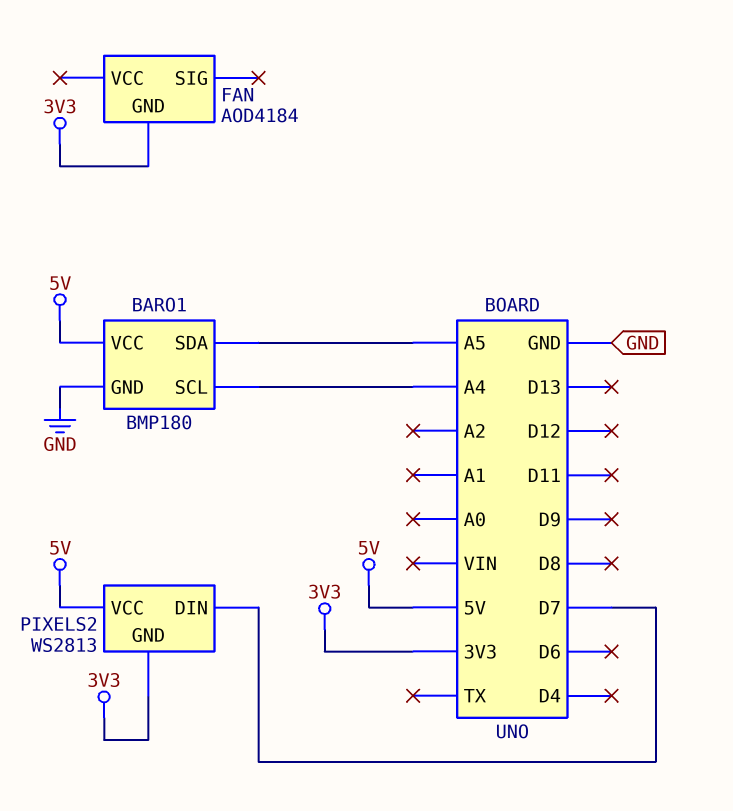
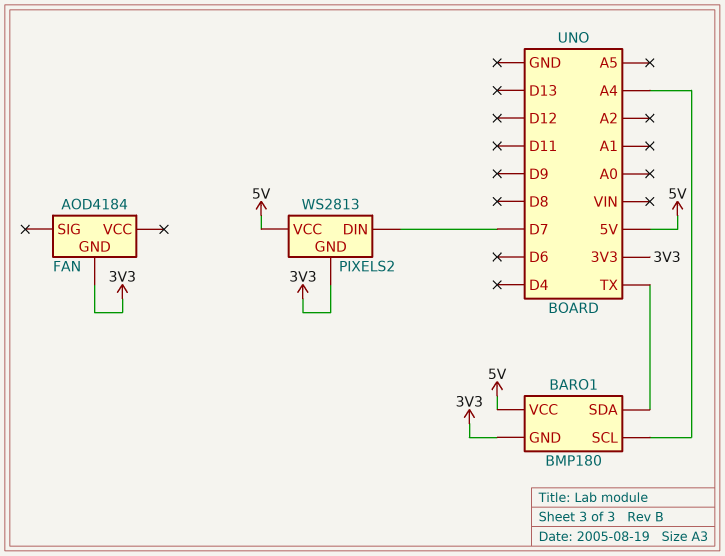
BARO1 pin GND: GND -> 3V3
BARO1 pin SDA: A5 -> TX

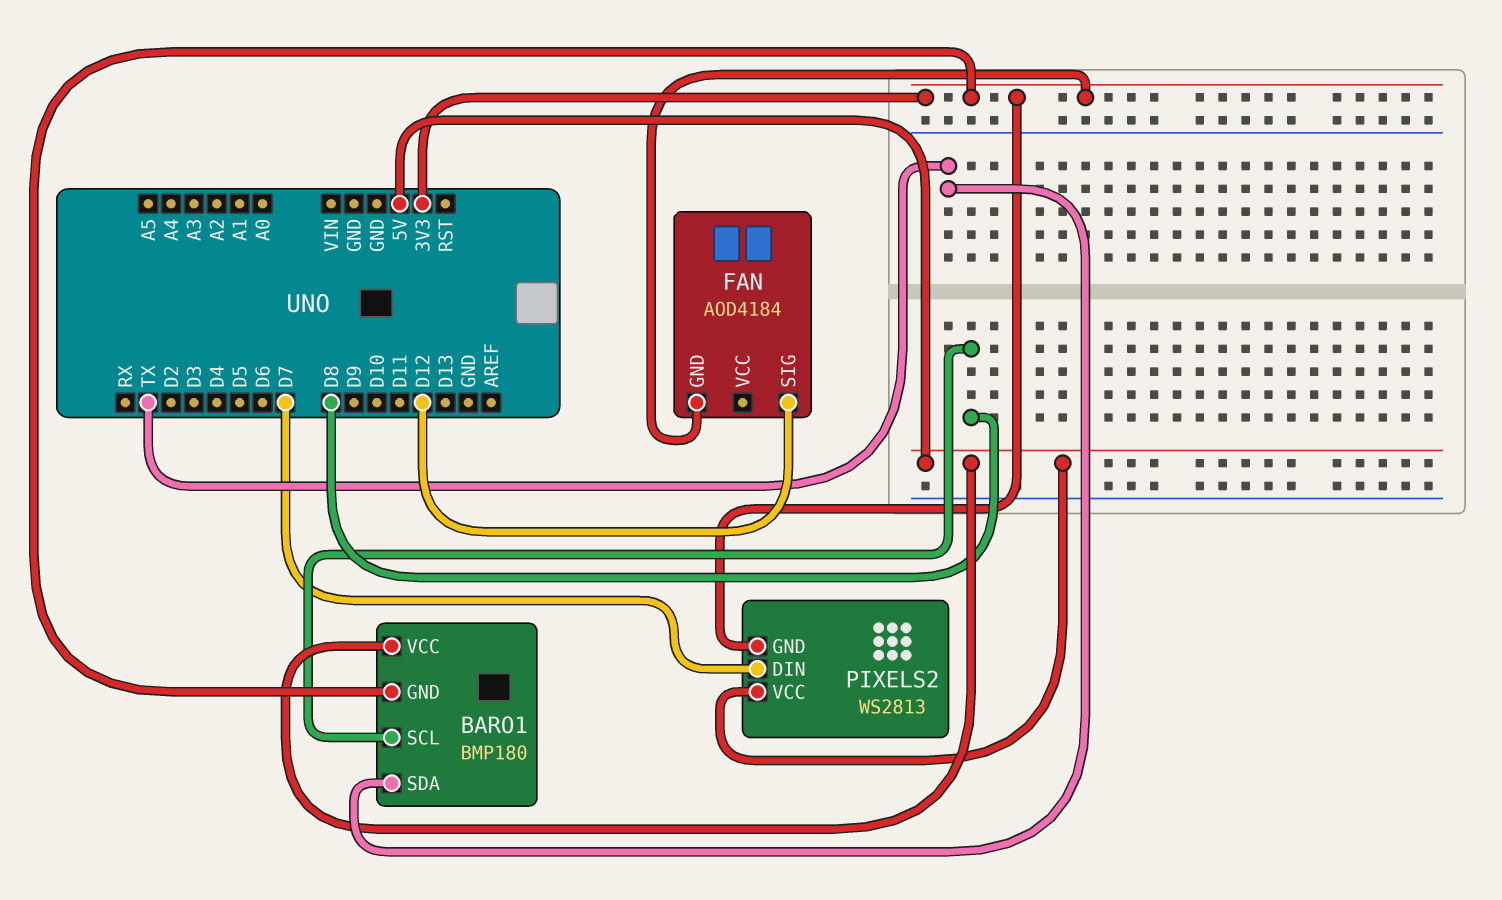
BARO1 pin SCL: A4 -> D8
FAN pin SIG: none -> D12

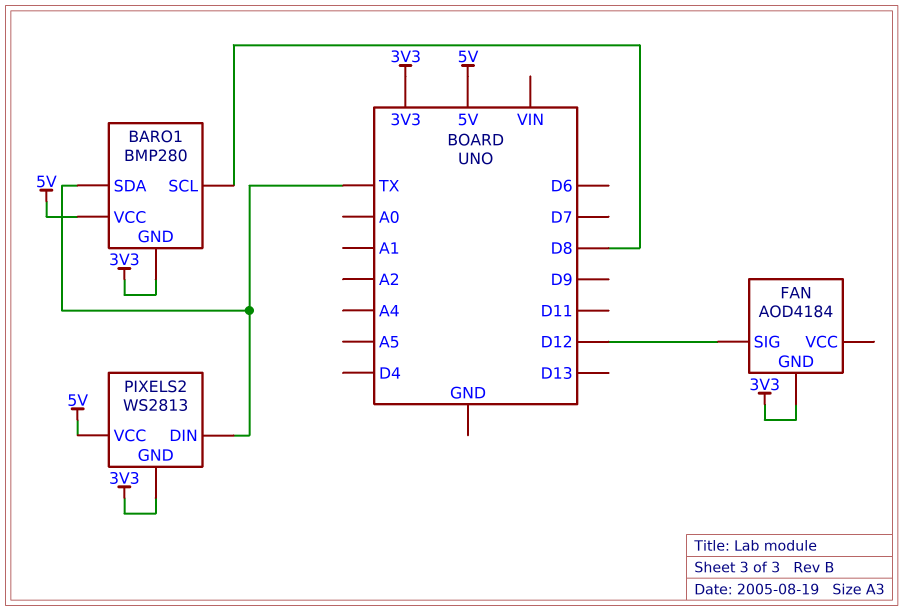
BARO1: BMP180 -> BMP280
PIXELS2 pin DIN: D7 -> TX

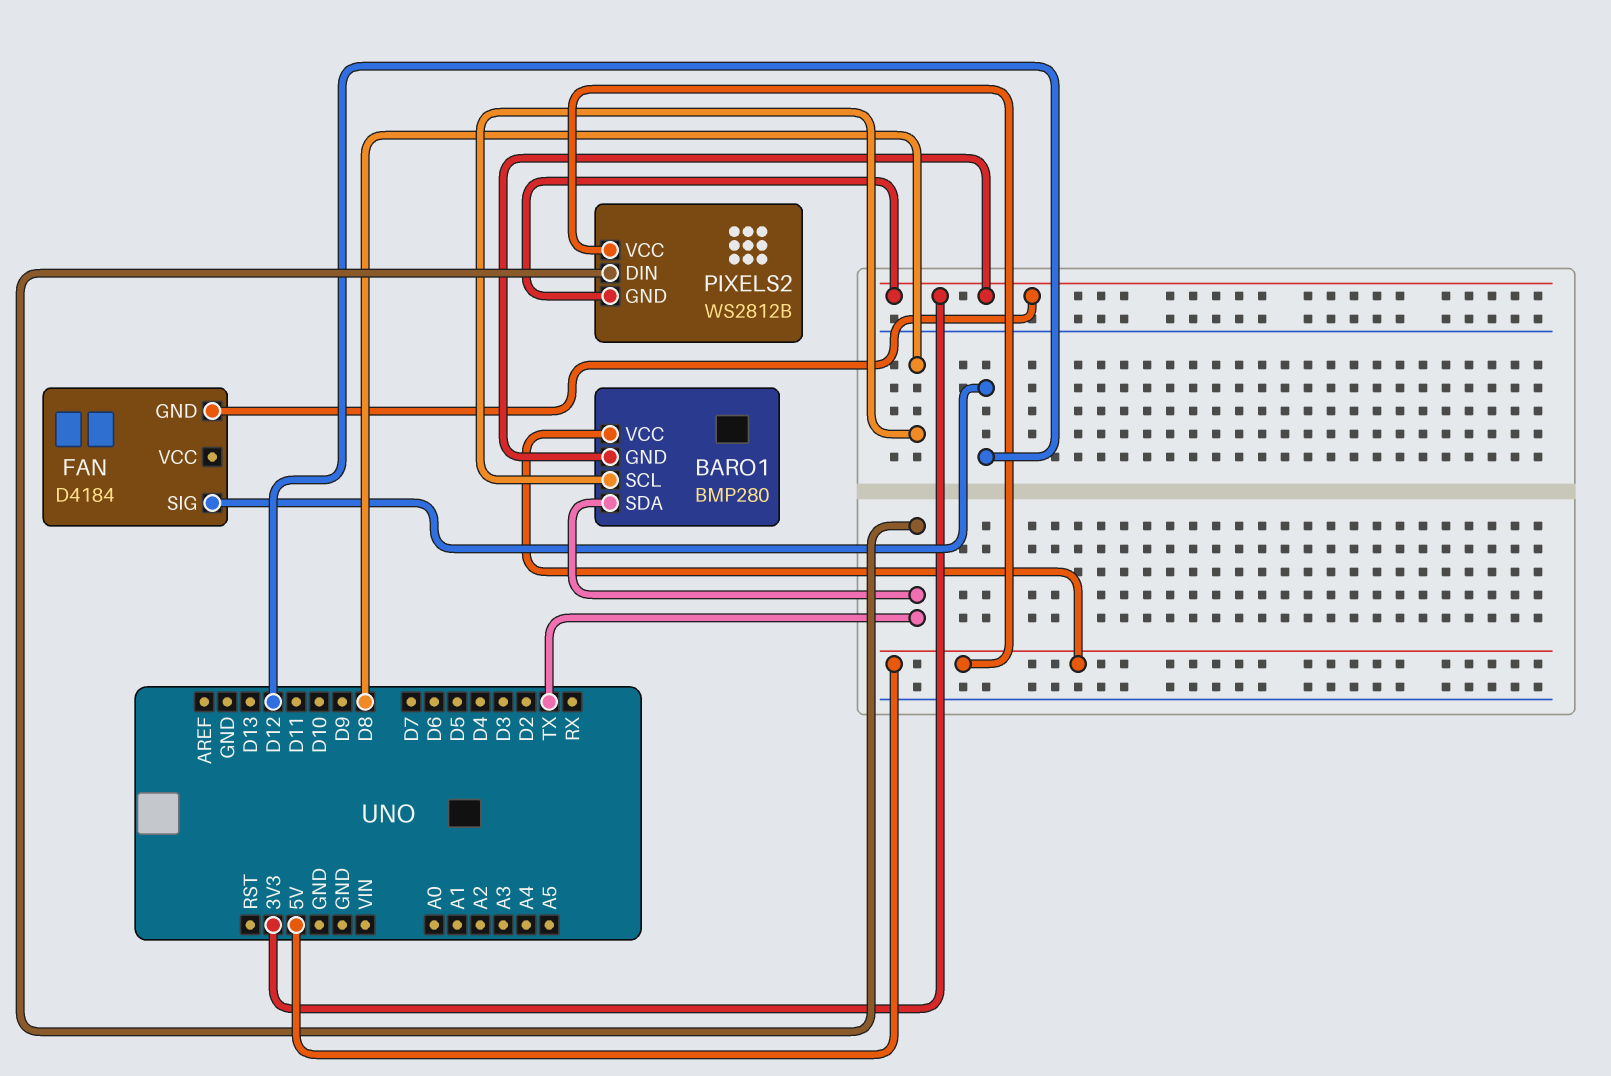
FAN: AOD4184 -> D4184
PIXELS2: WS2813 -> WS2812B

